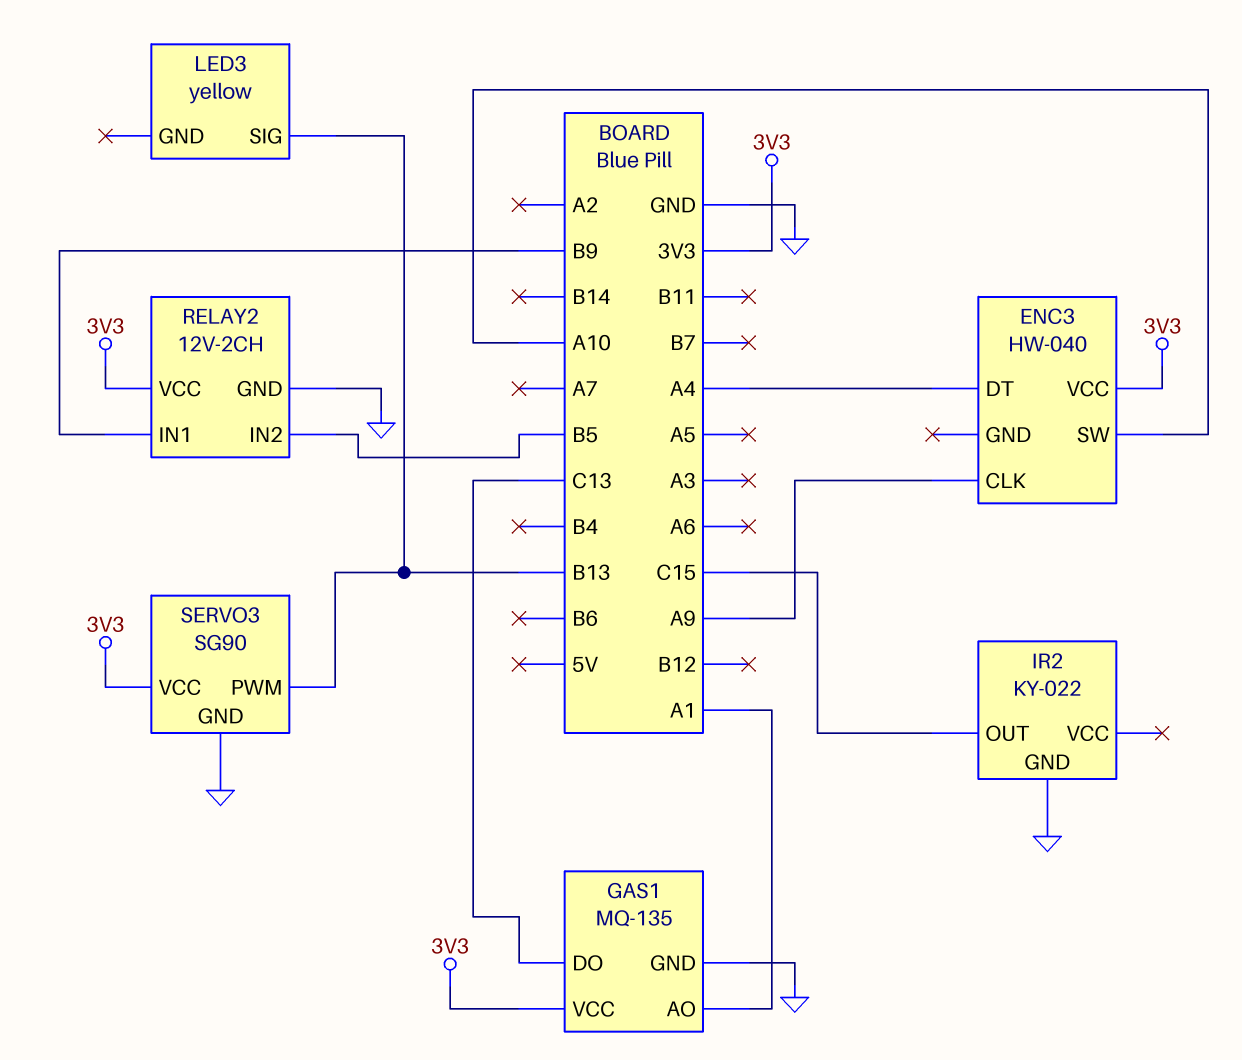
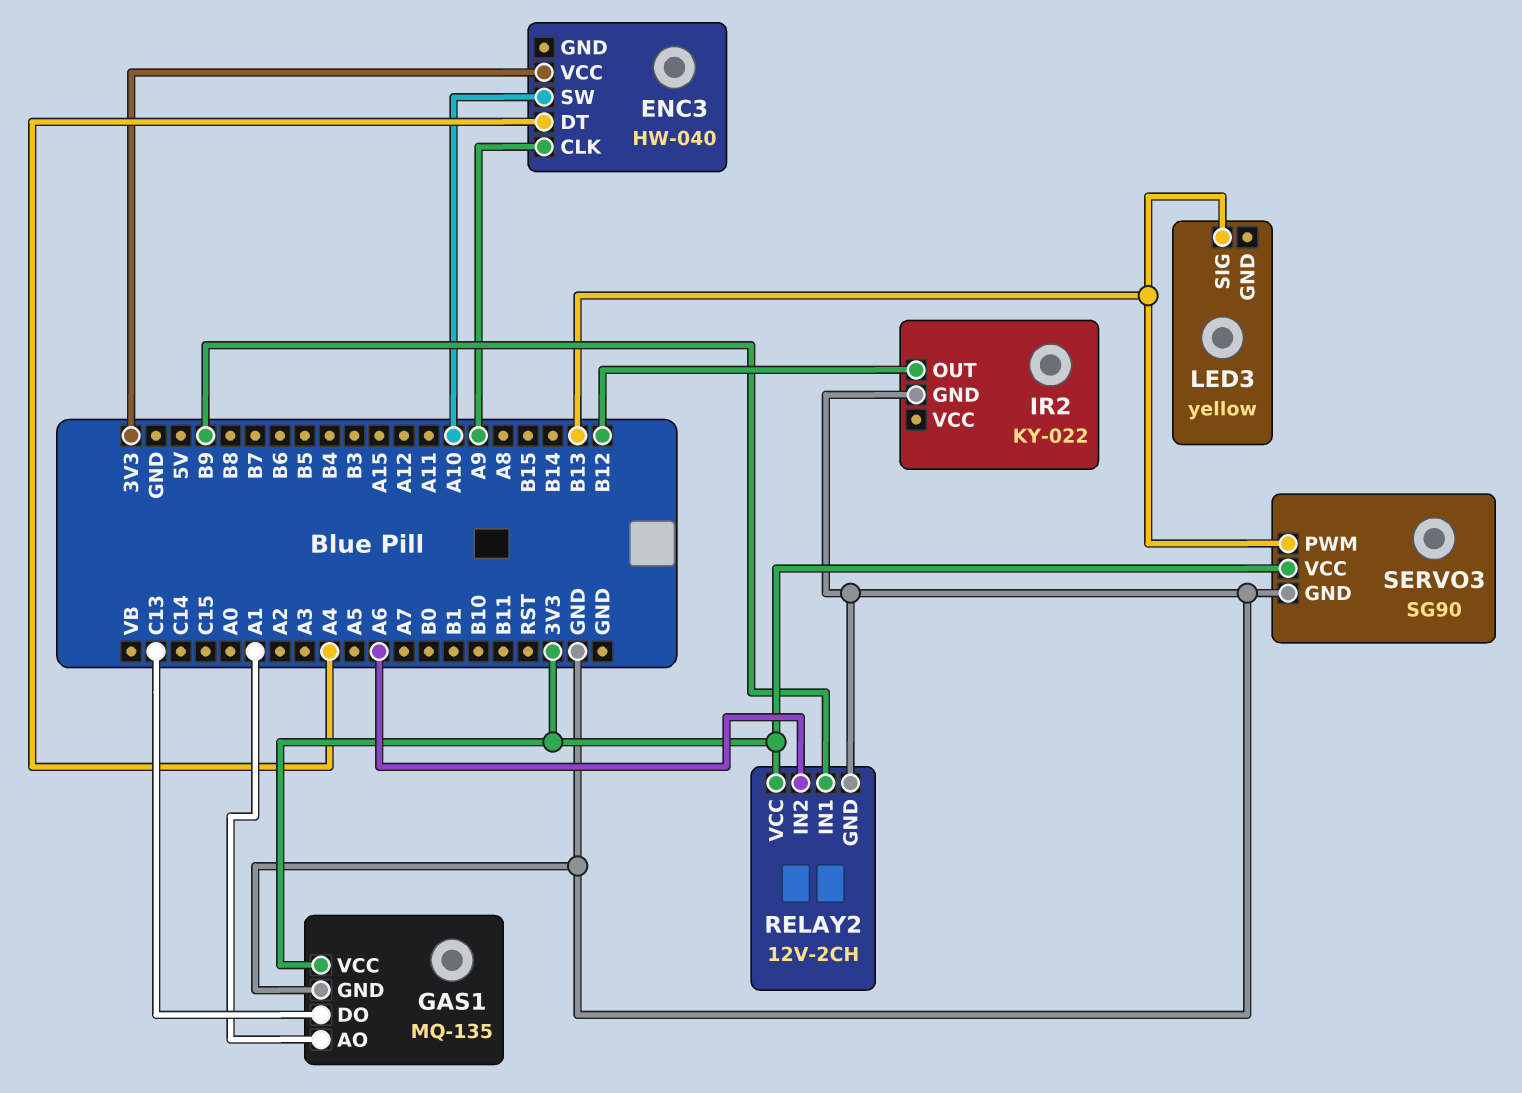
IR2 pin OUT: C15 -> B12
RELAY2 pin IN2: B5 -> A6

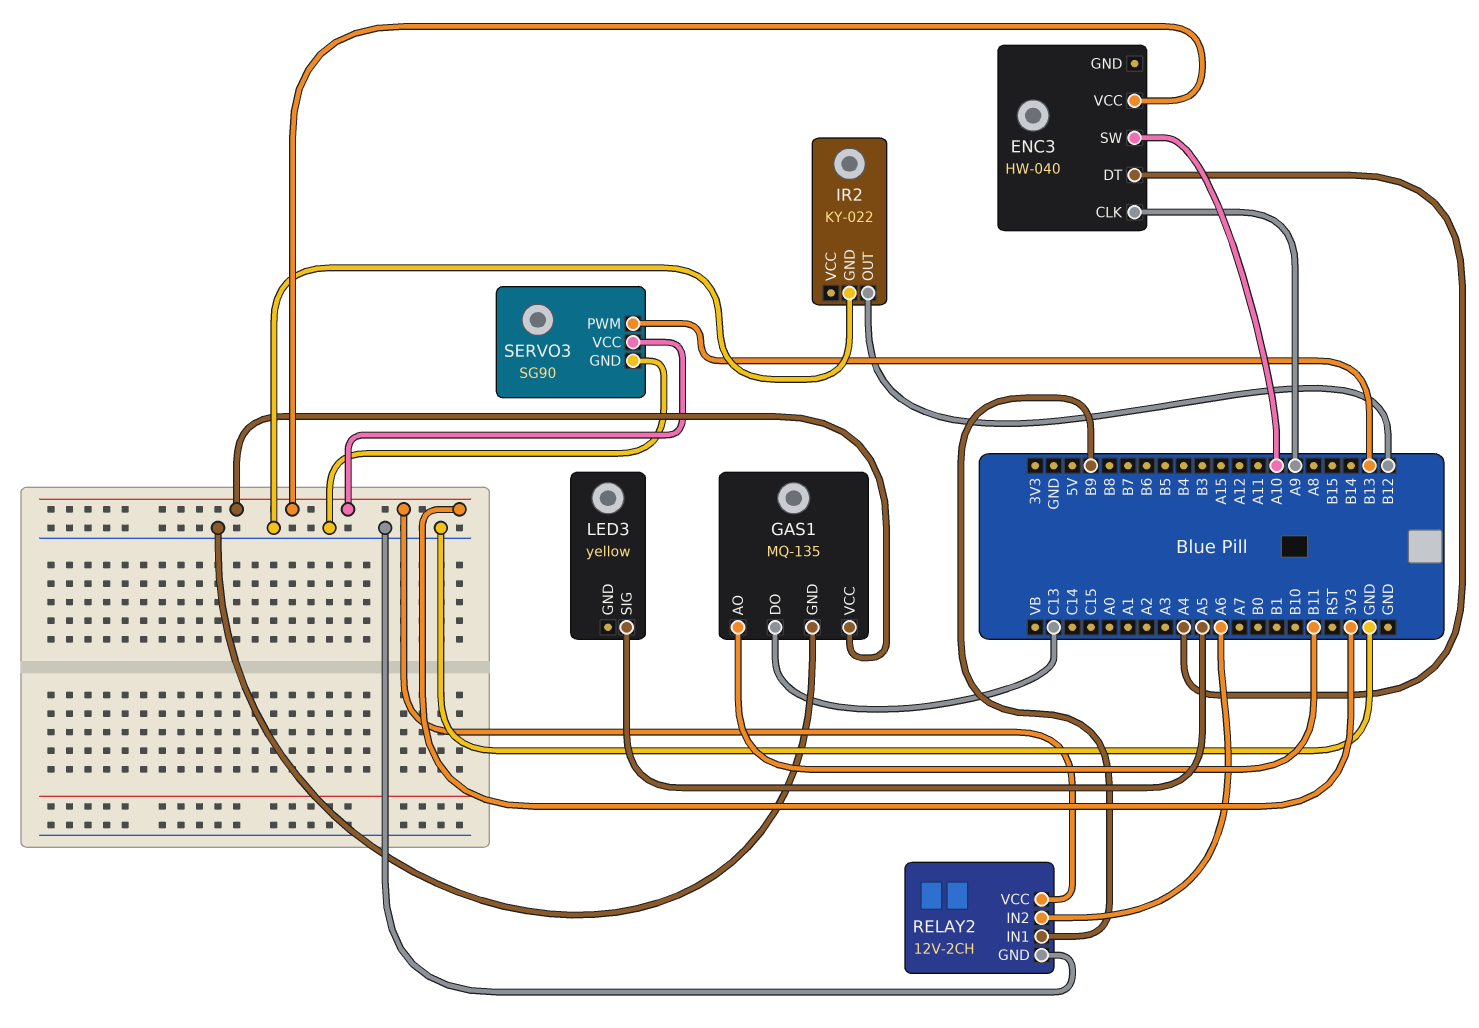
GAS1 pin AO: A1 -> B11
LED3 pin SIG: B13 -> A5

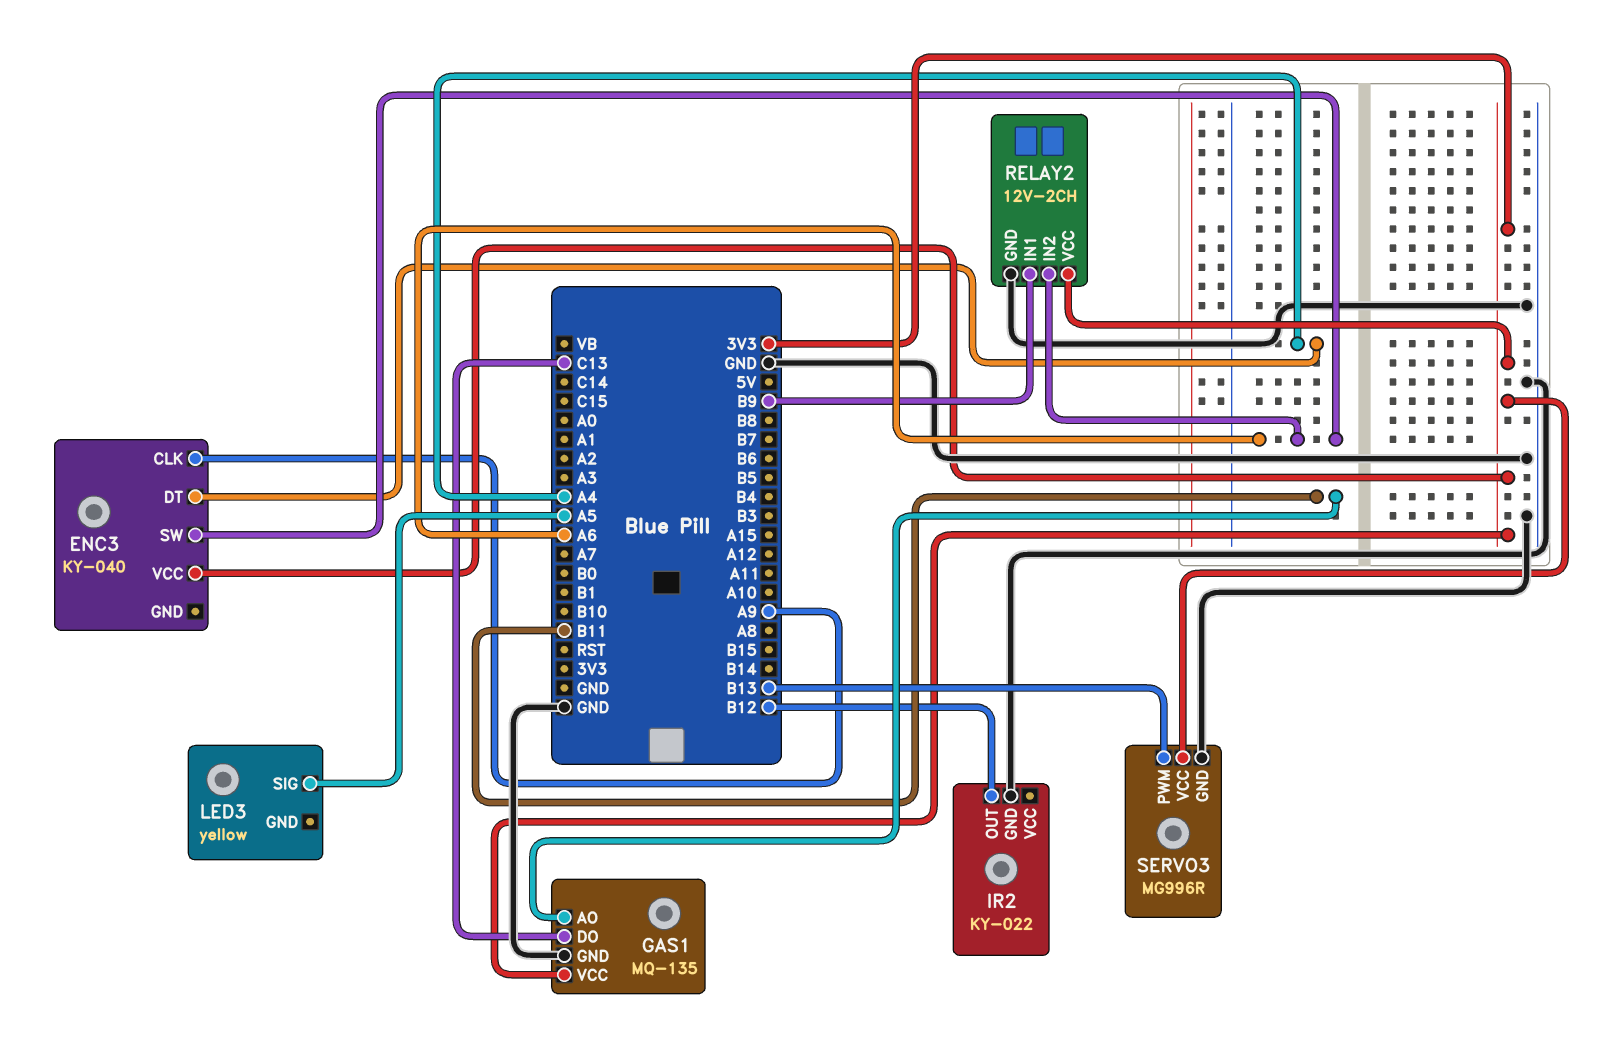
ENC3: HW-040 -> KY-040
ENC3 pin SW: A10 -> A6
SERVO3: SG90 -> MG996R

